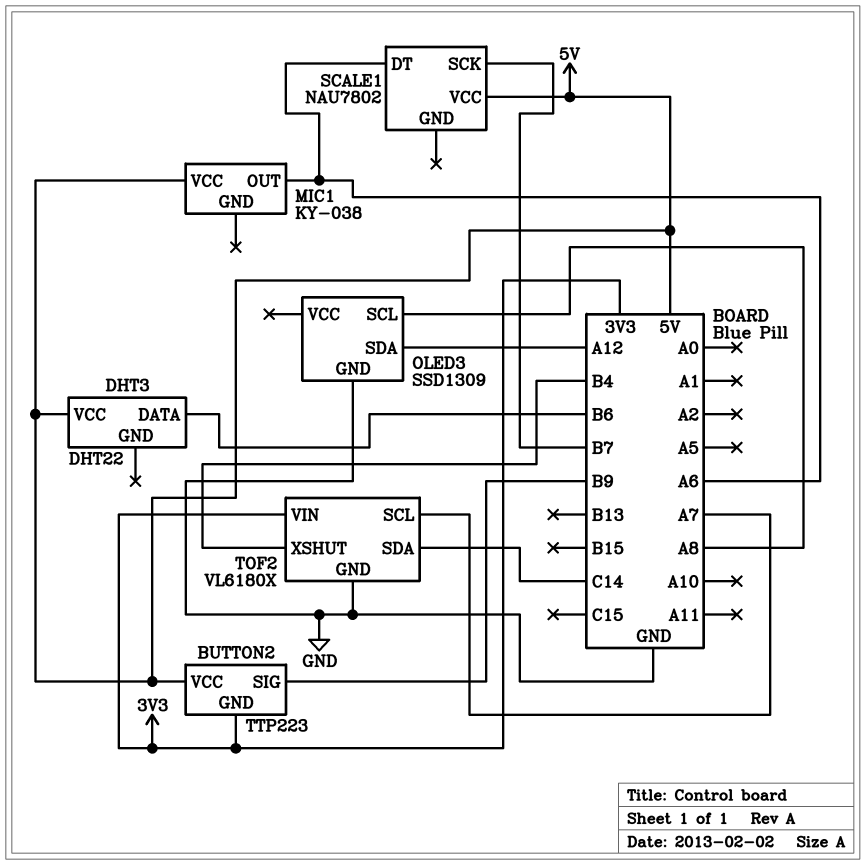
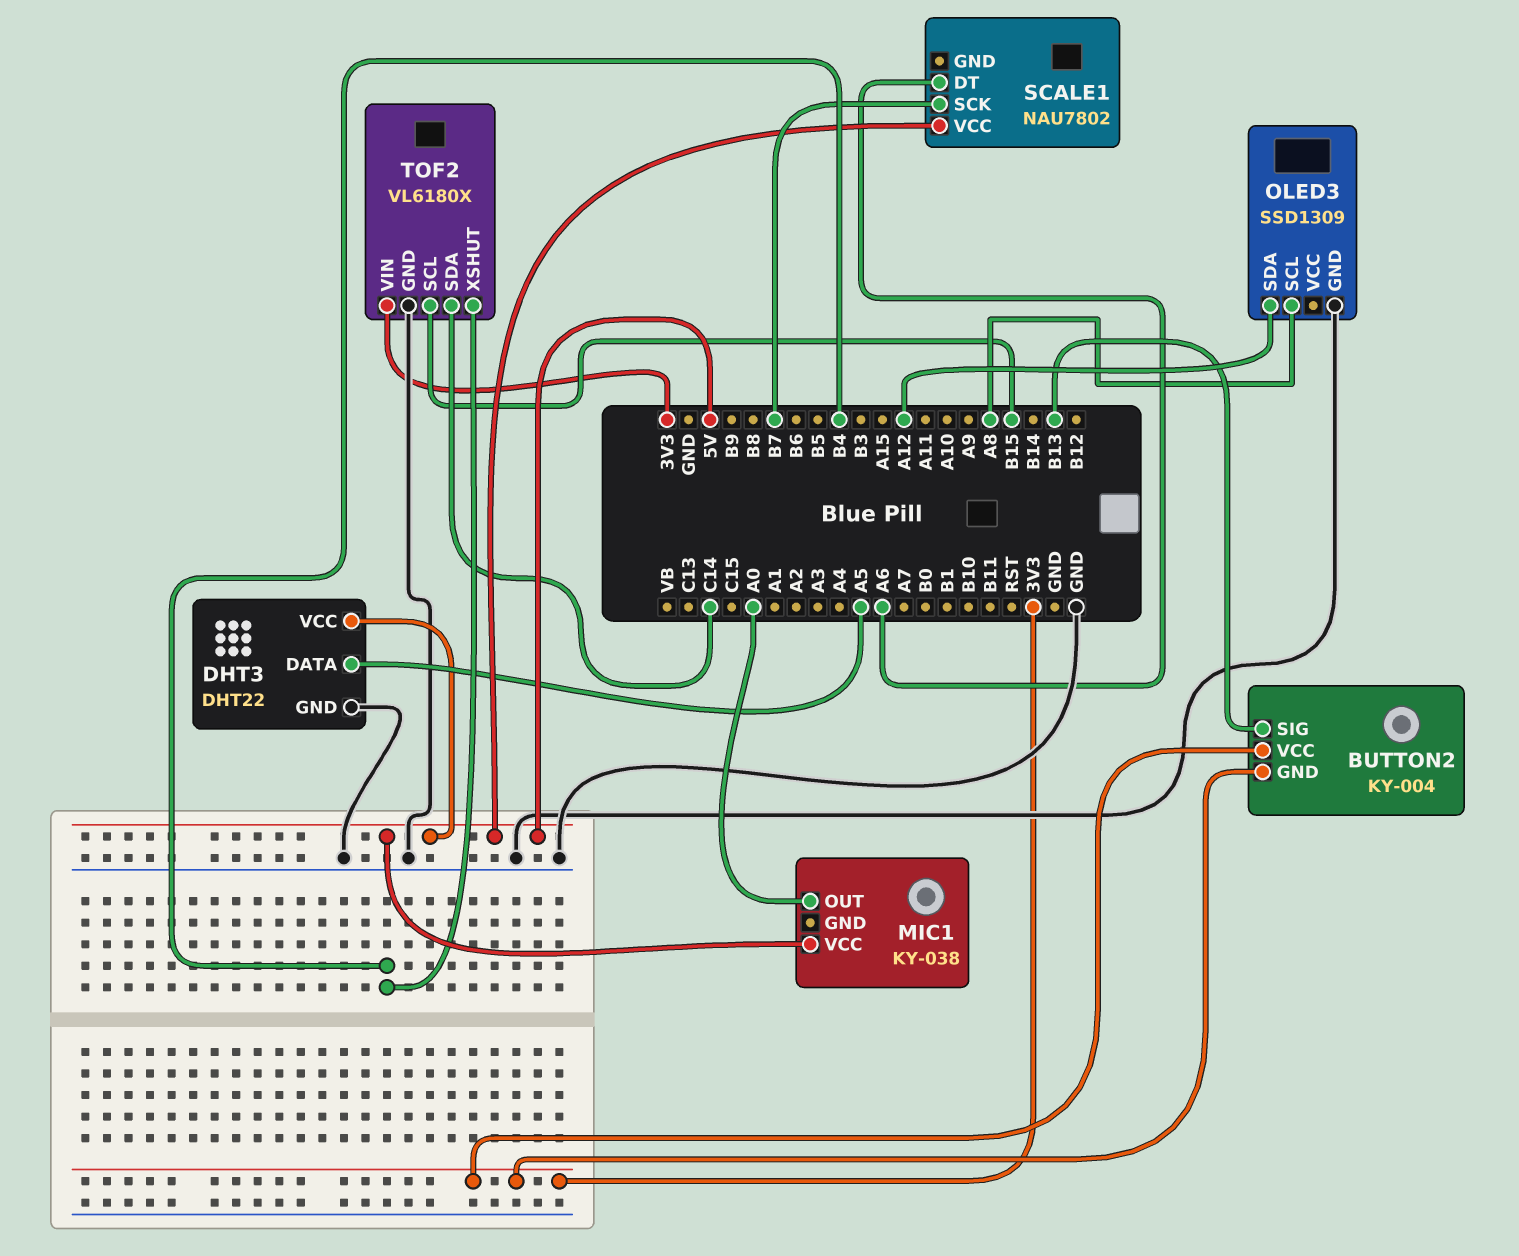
BUTTON2: TTP223 -> KY-004
BUTTON2 pin SIG: B9 -> B13
BUTTON2 pin VCC: 5V -> 3V3
DHT3 pin DATA: B6 -> A5
DHT3 pin GND: none -> GND
MIC1 pin OUT: A6 -> A0
TOF2 pin SCL: A7 -> B15

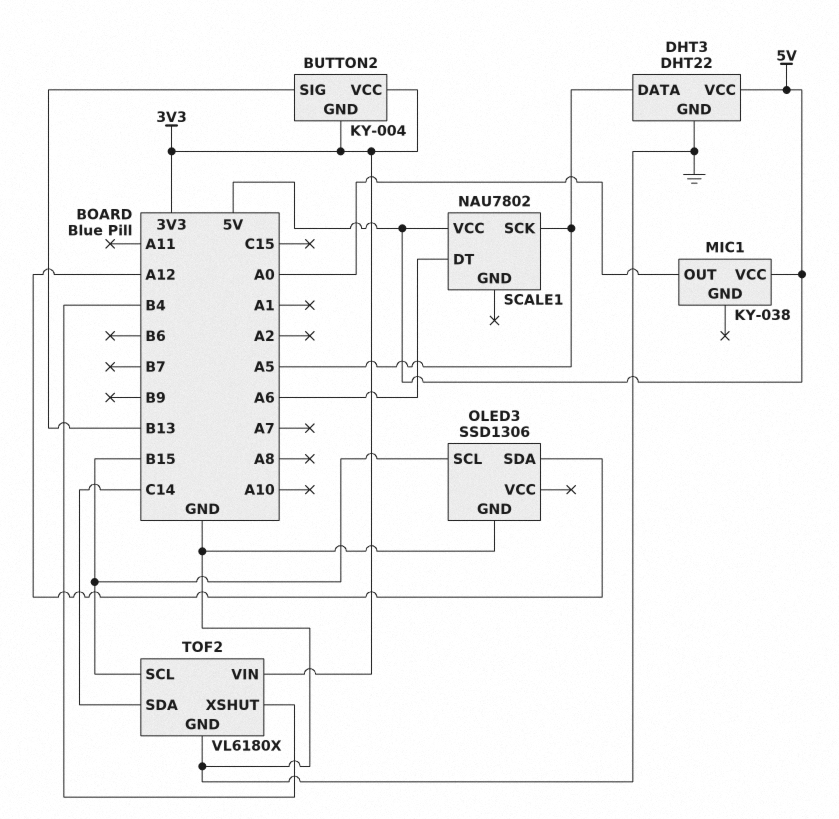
OLED3: SSD1309 -> SSD1306
OLED3 pin SCL: A8 -> B15
SCALE1 pin SCK: B7 -> A5

